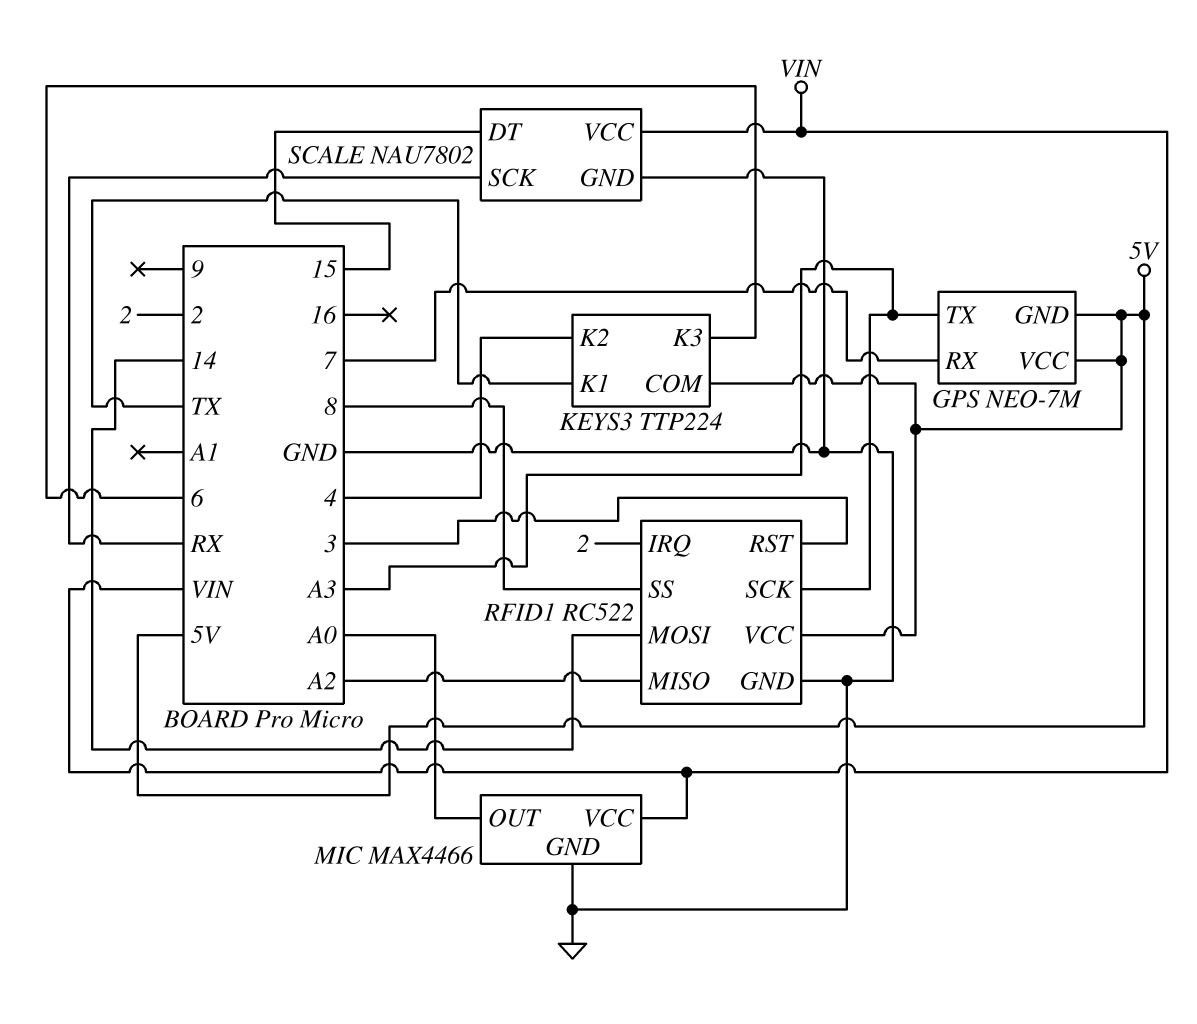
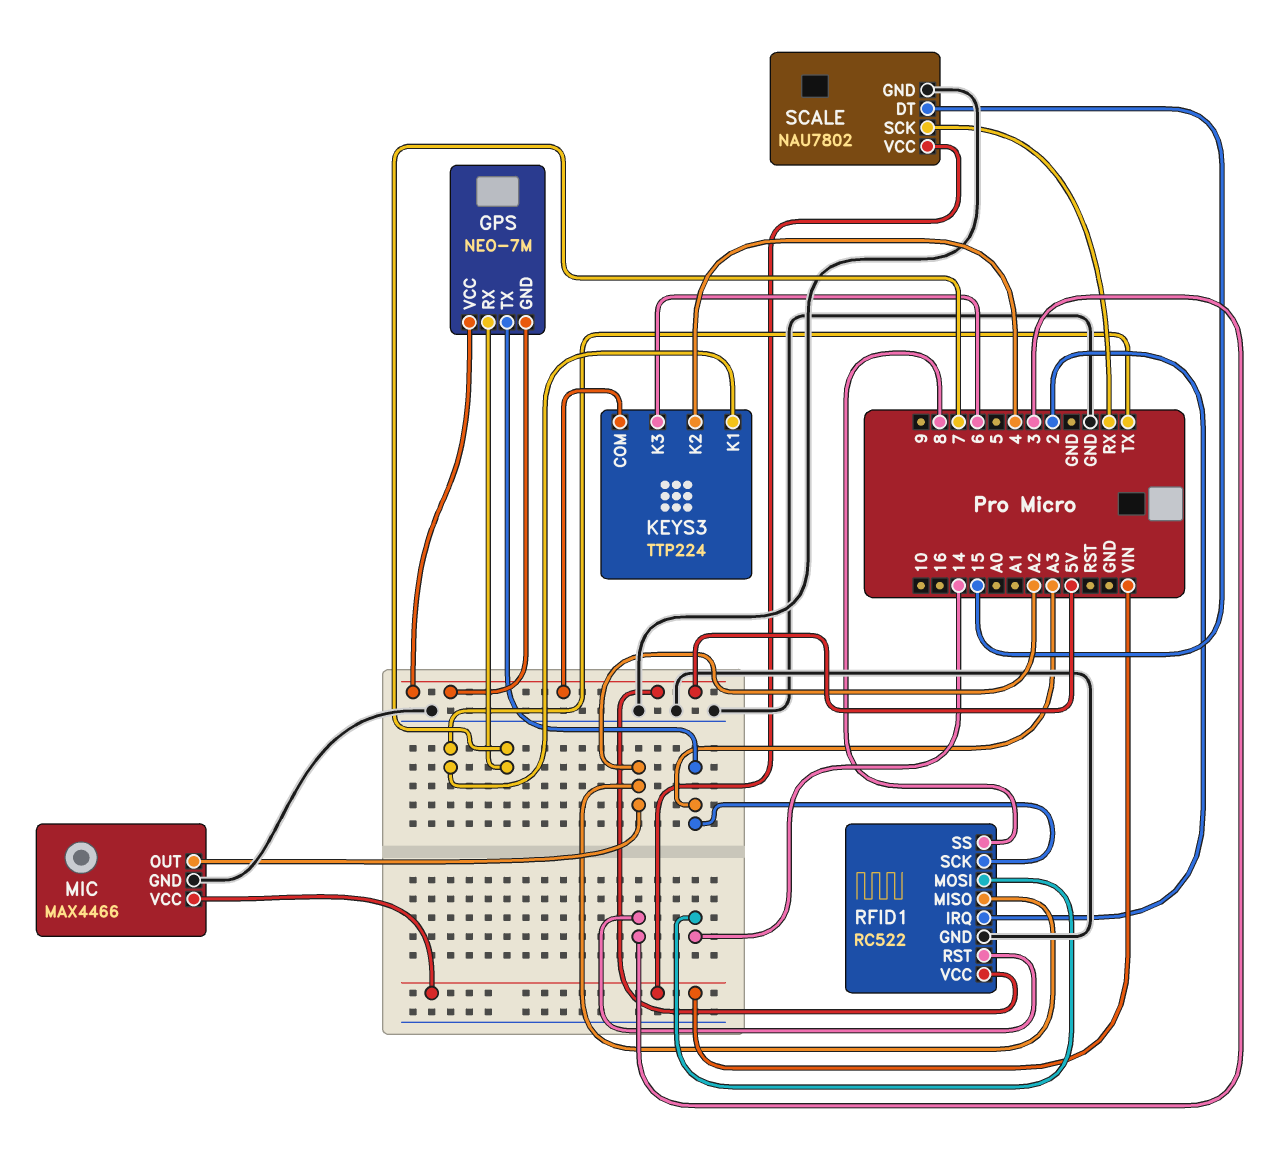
MIC pin OUT: A0 -> A2

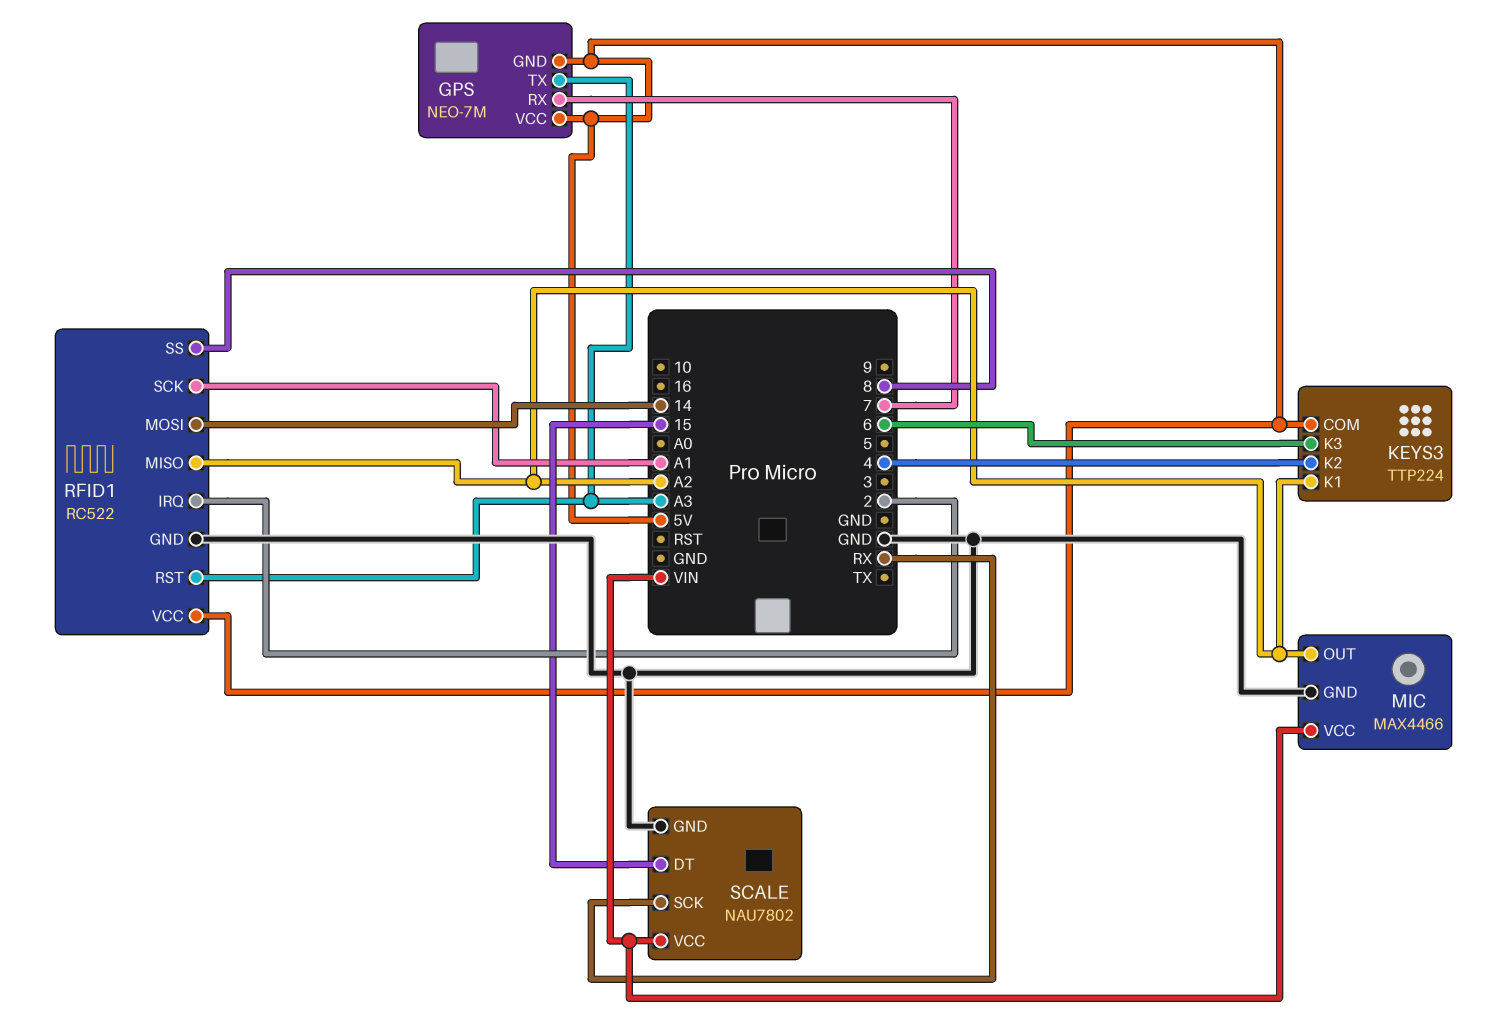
KEYS3 pin K1: TX -> A2
RFID1 pin RST: 3 -> A3
RFID1 pin SCK: A3 -> A1

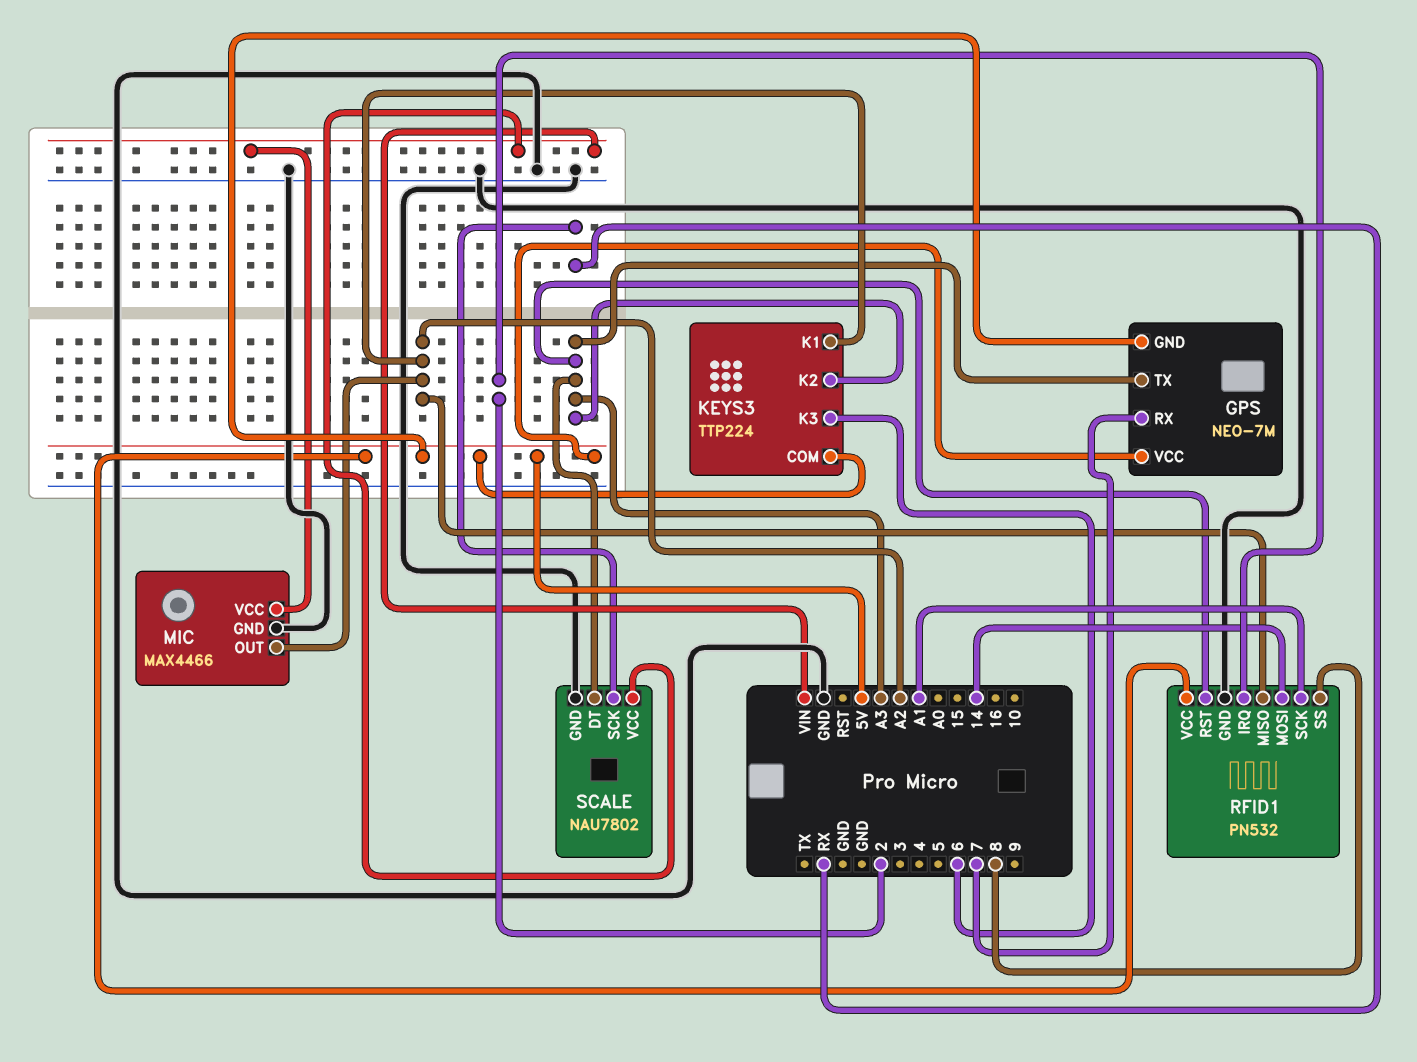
KEYS3 pin K2: 4 -> A3
RFID1: RC522 -> PN532
SCALE pin DT: 15 -> A3

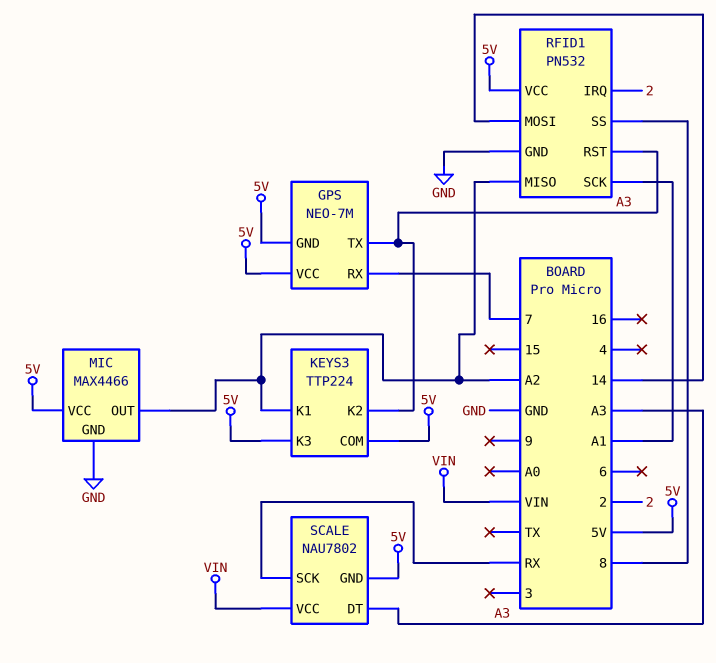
KEYS3 pin K3: 6 -> 5V
MIC pin VCC: VIN -> 5V
SCALE pin GND: GND -> 5V

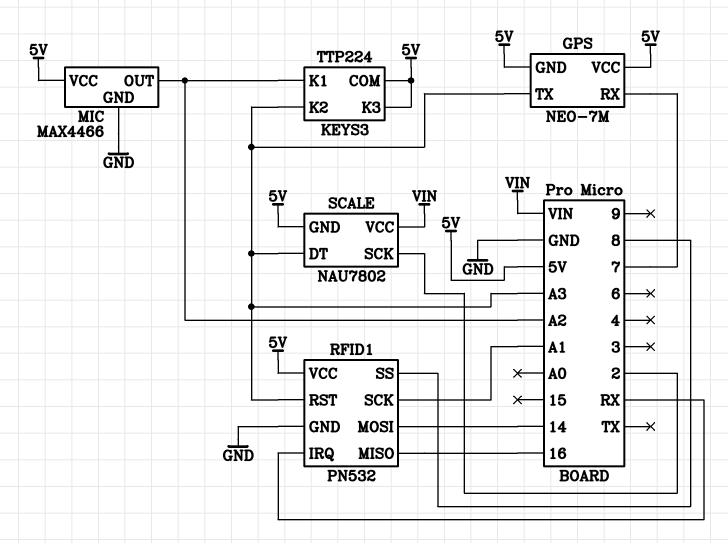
RFID1 pin IRQ: 2 -> RX
RFID1 pin MISO: A2 -> 16
SCALE pin SCK: RX -> 2

